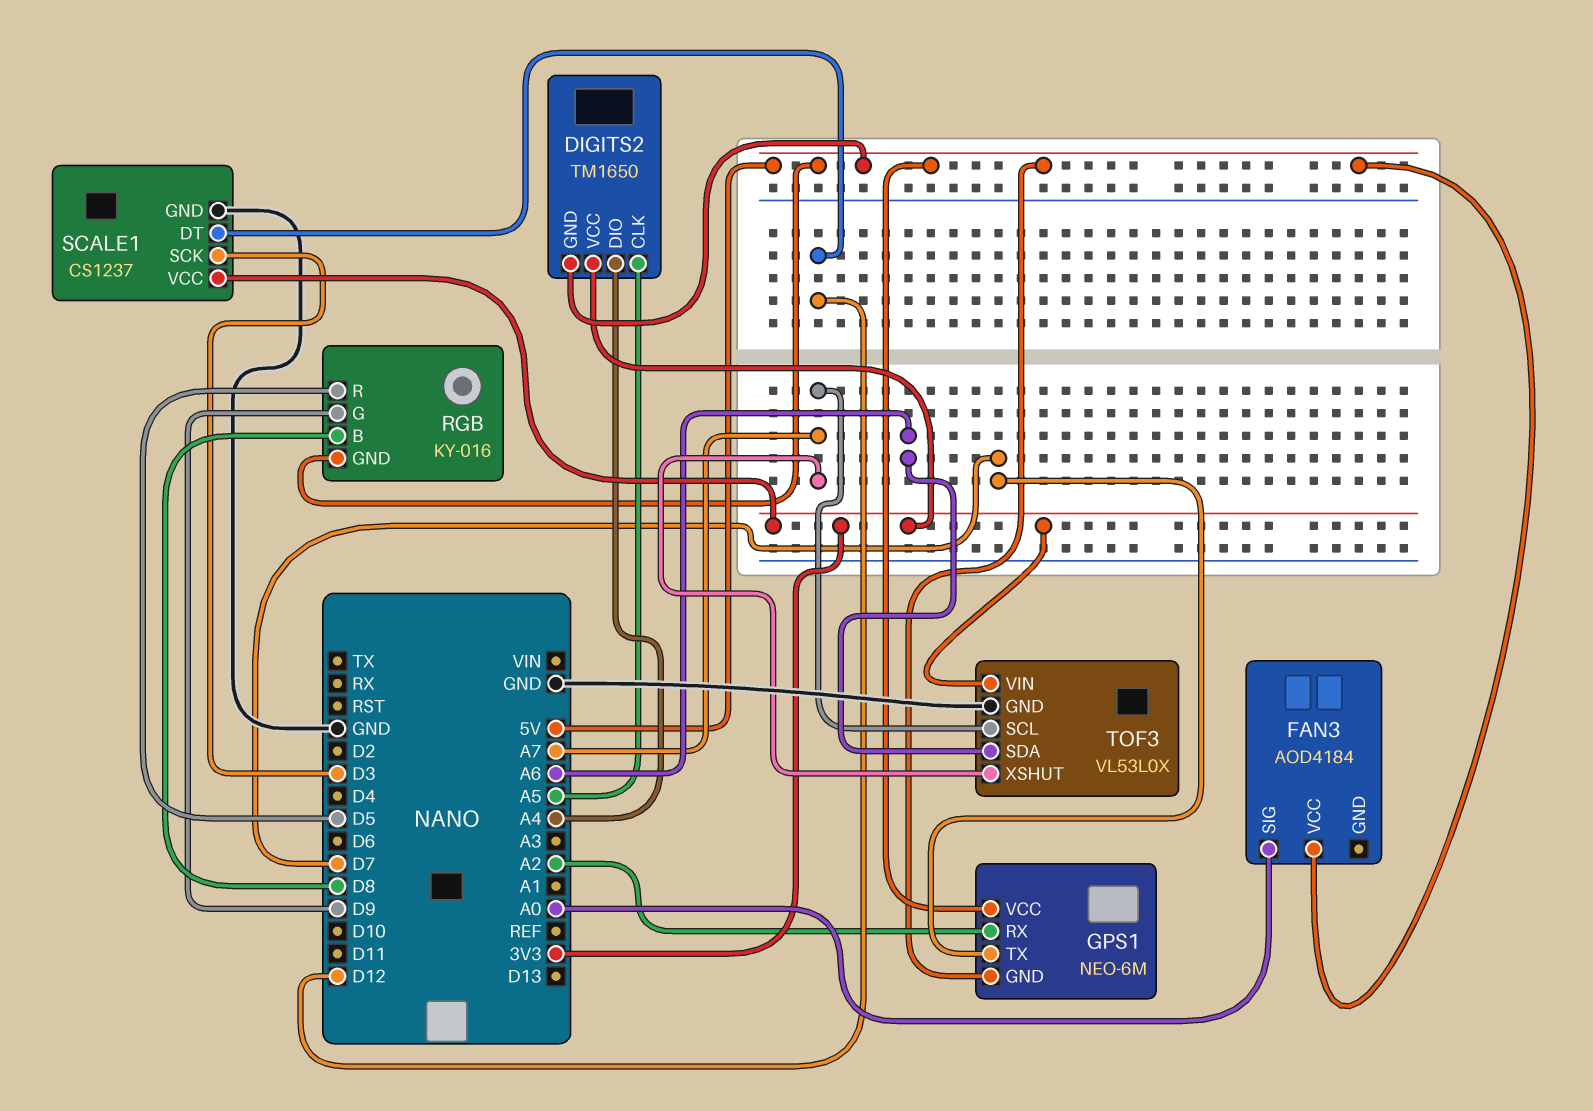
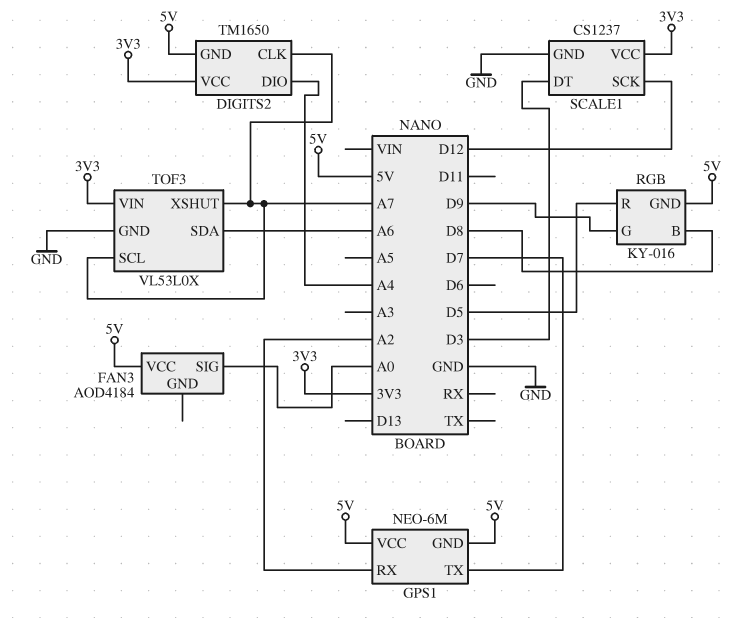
DIGITS2 pin CLK: A5 -> A7
SCALE1 pin DT: D12 -> D3
SCALE1 pin SCK: D3 -> D12

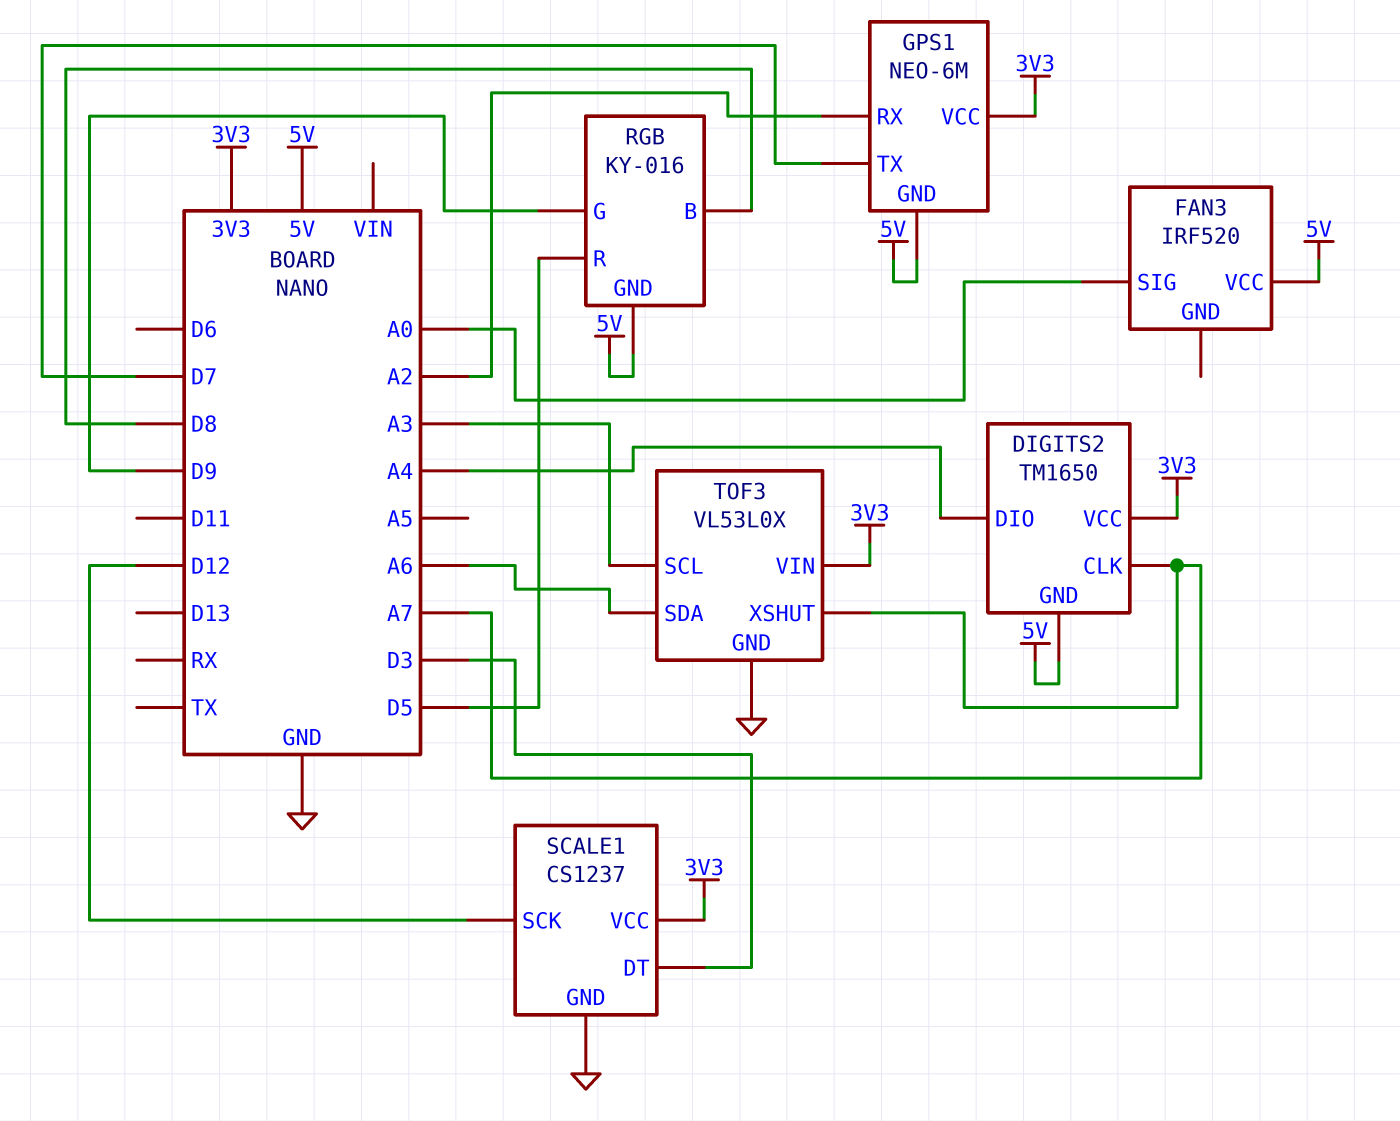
FAN3: AOD4184 -> IRF520
GPS1 pin VCC: 5V -> 3V3
TOF3 pin SCL: A7 -> A3

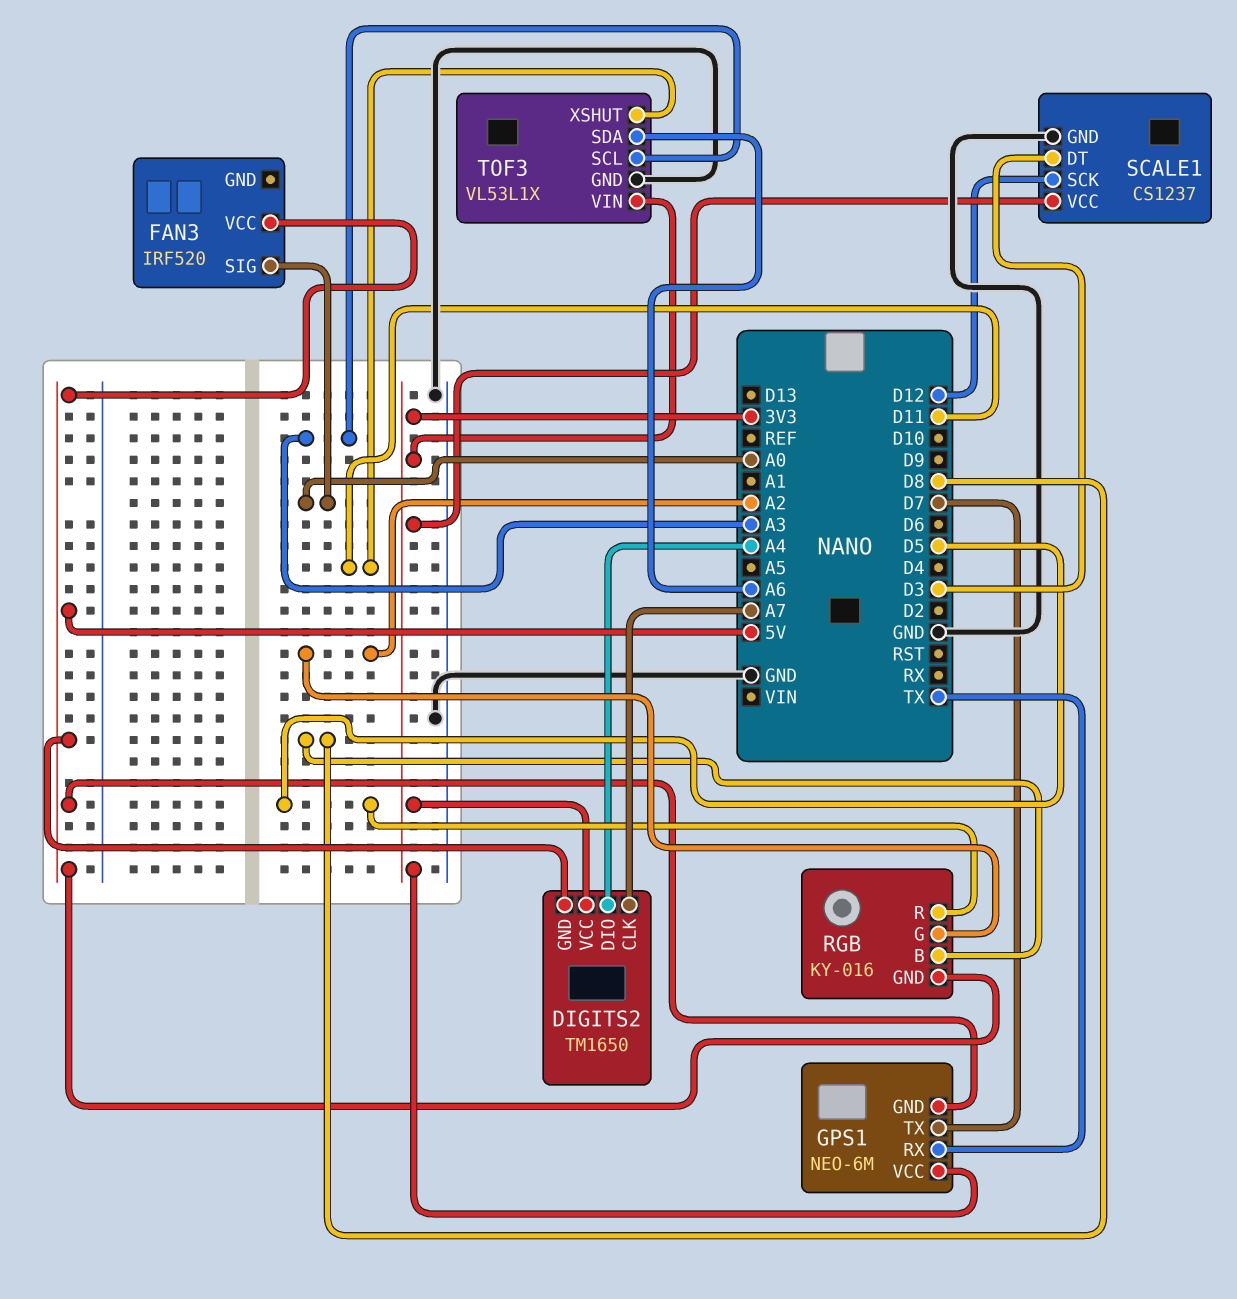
GPS1 pin RX: A2 -> TX
RGB pin G: D9 -> A2
TOF3: VL53L0X -> VL53L1X
TOF3 pin XSHUT: A7 -> D11

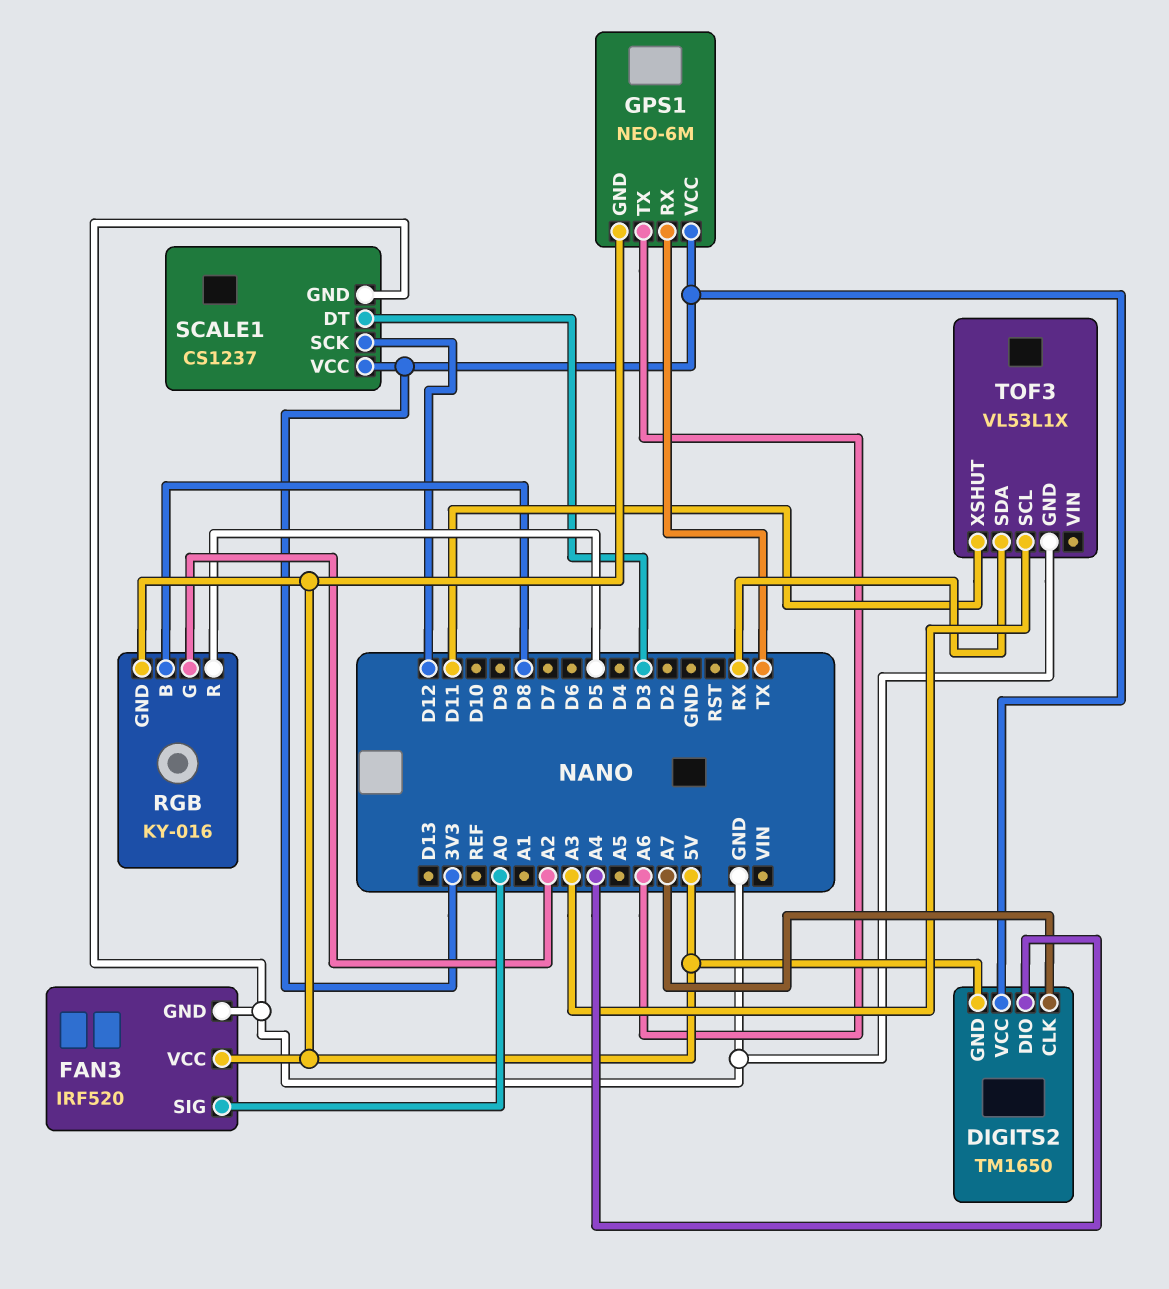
FAN3 pin GND: none -> GND
GPS1 pin TX: D7 -> A6
TOF3 pin SDA: A6 -> RX
TOF3 pin VIN: 3V3 -> none

